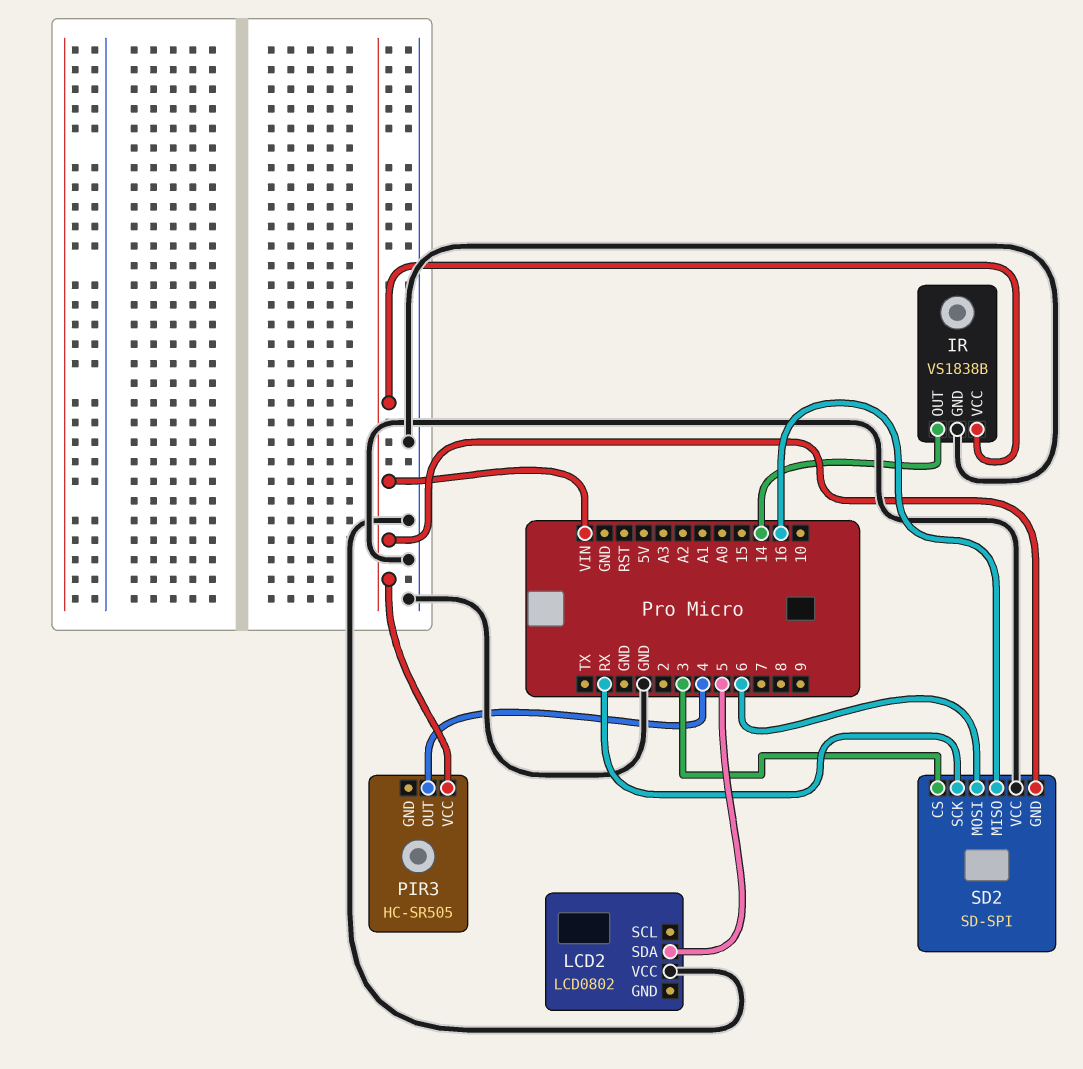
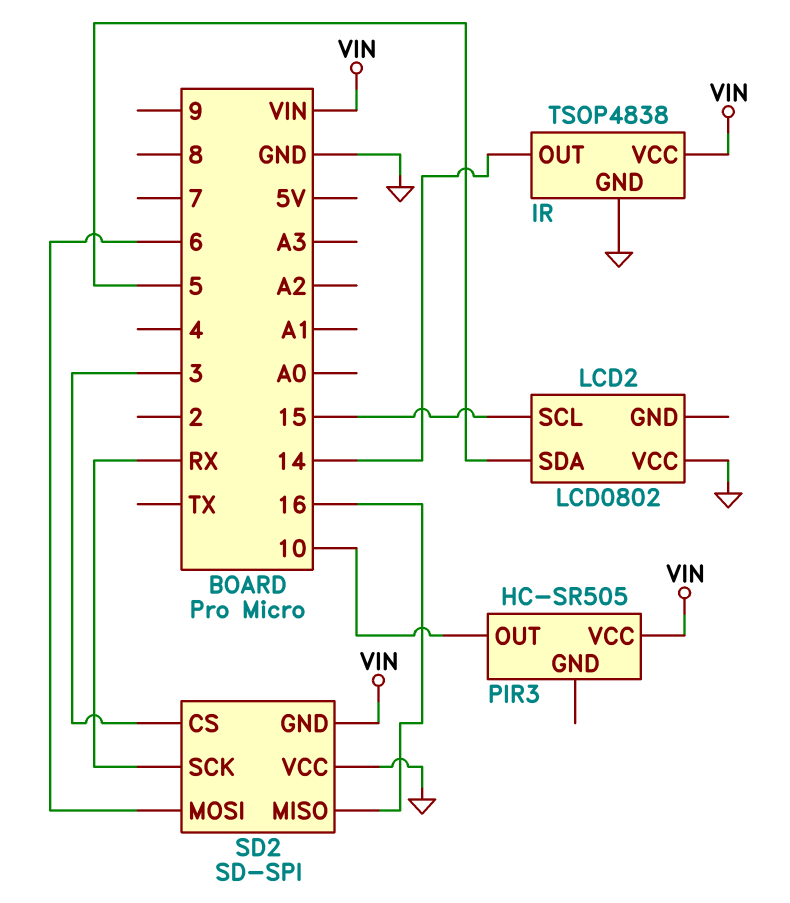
IR: VS1838B -> TSOP4838
LCD2 pin SCL: none -> 15
PIR3 pin OUT: 4 -> 10

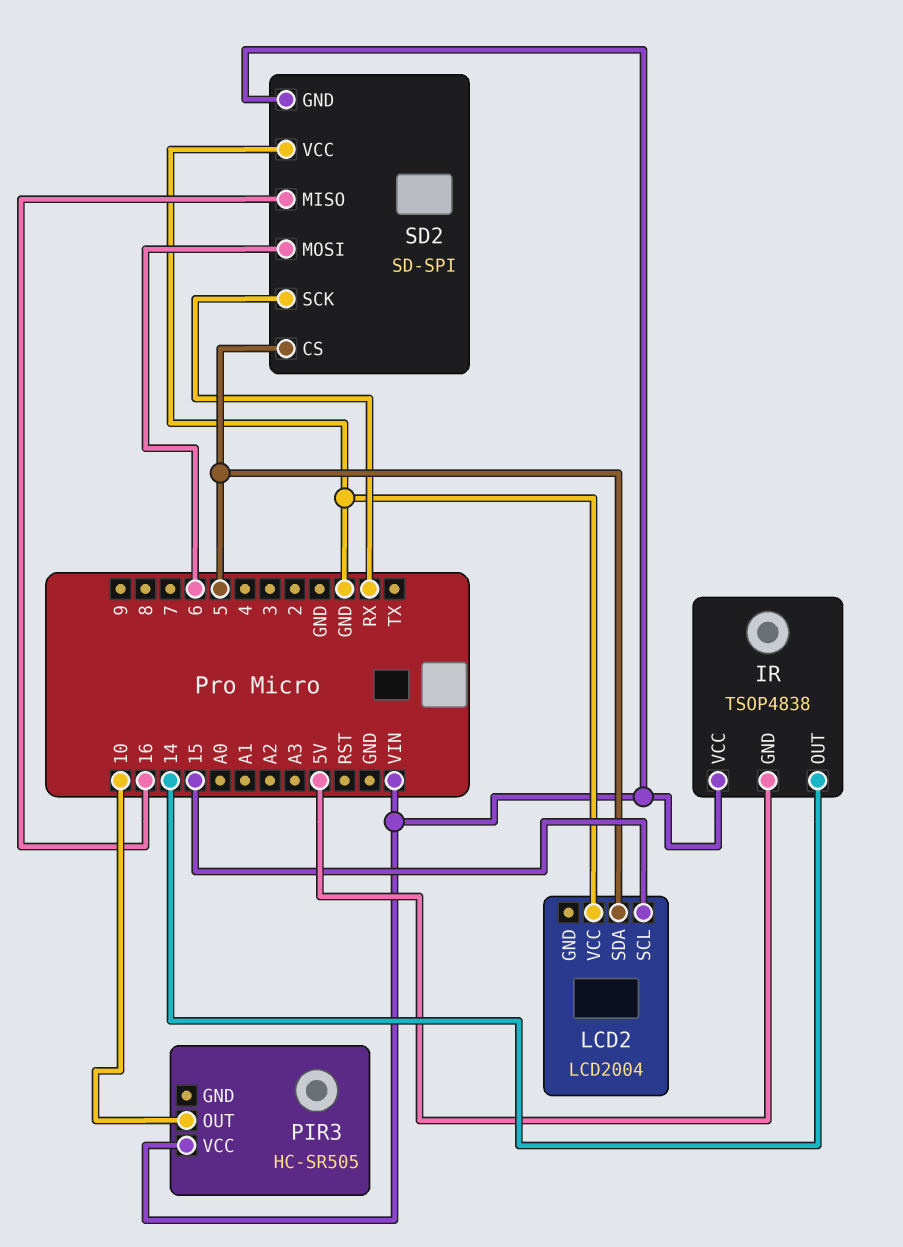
IR pin GND: GND -> 5V
LCD2: LCD0802 -> LCD2004
SD2 pin CS: 3 -> 5

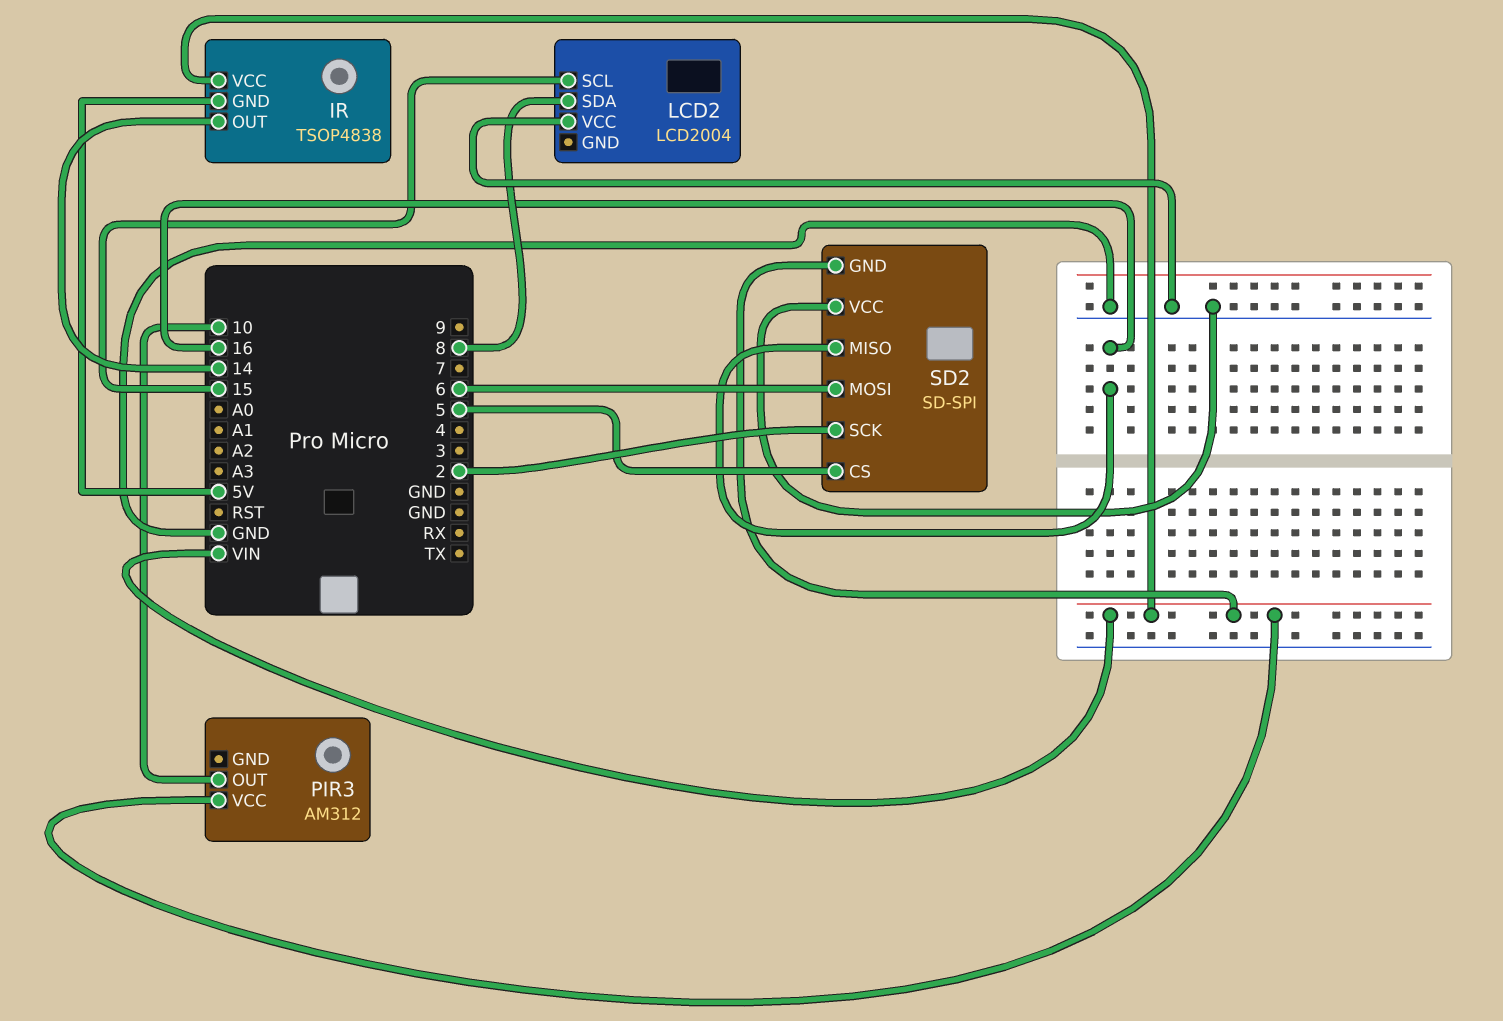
LCD2 pin SDA: 5 -> 8
PIR3: HC-SR505 -> AM312
SD2 pin SCK: RX -> 2

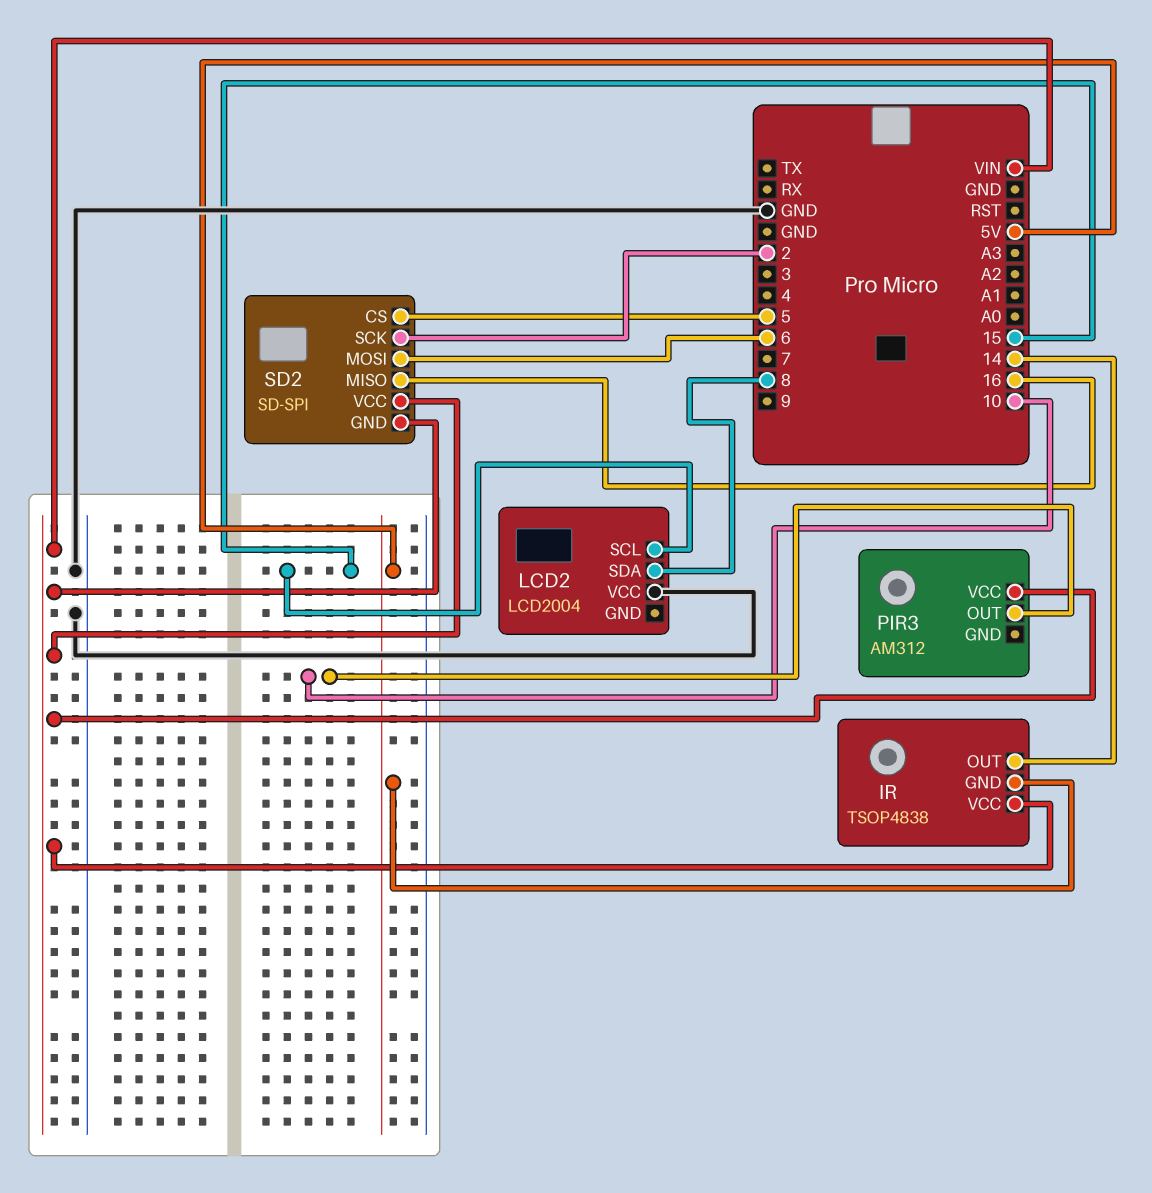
SD2 pin VCC: GND -> VIN

